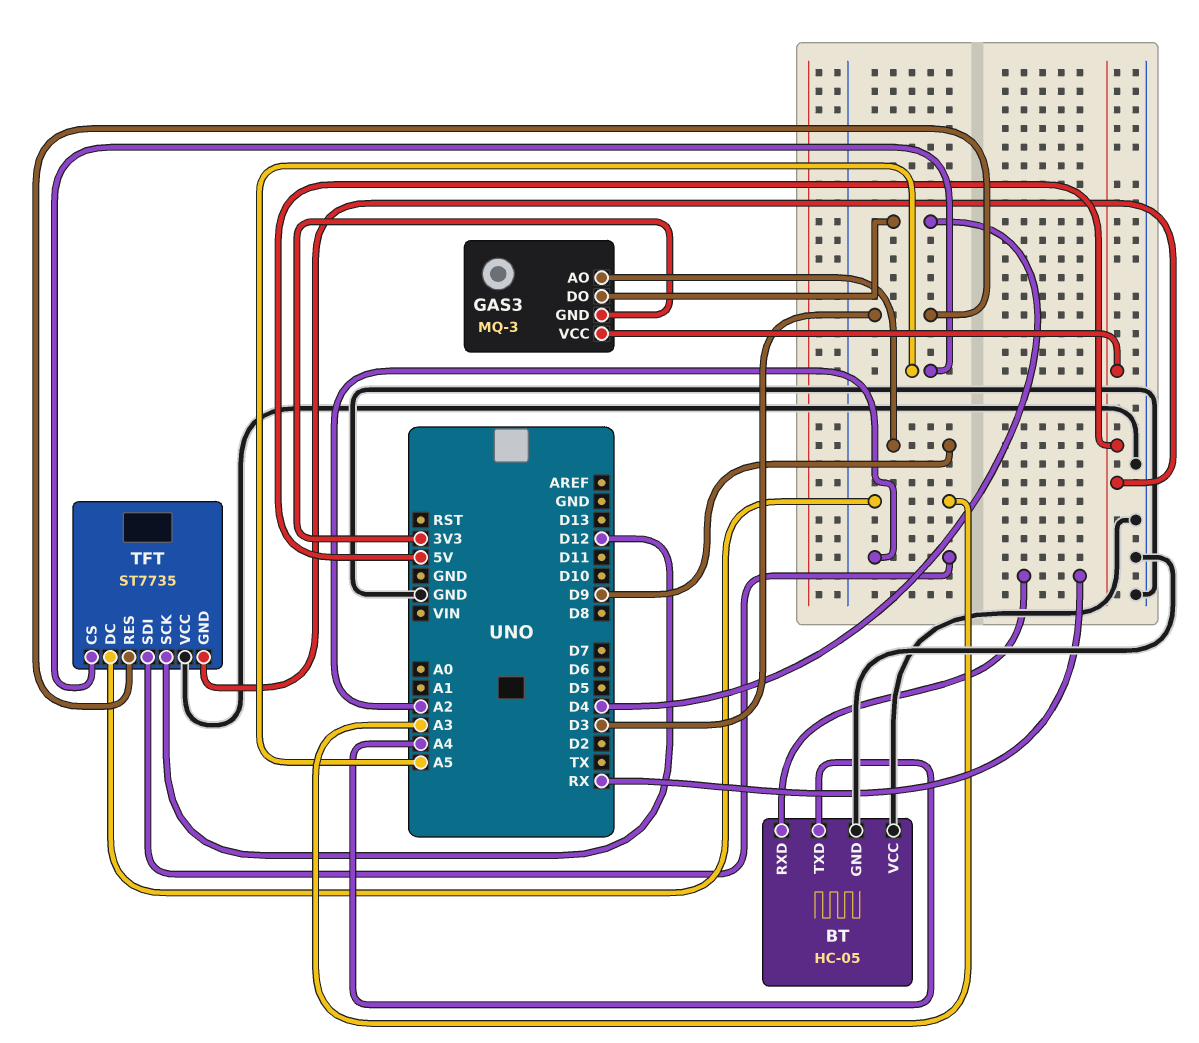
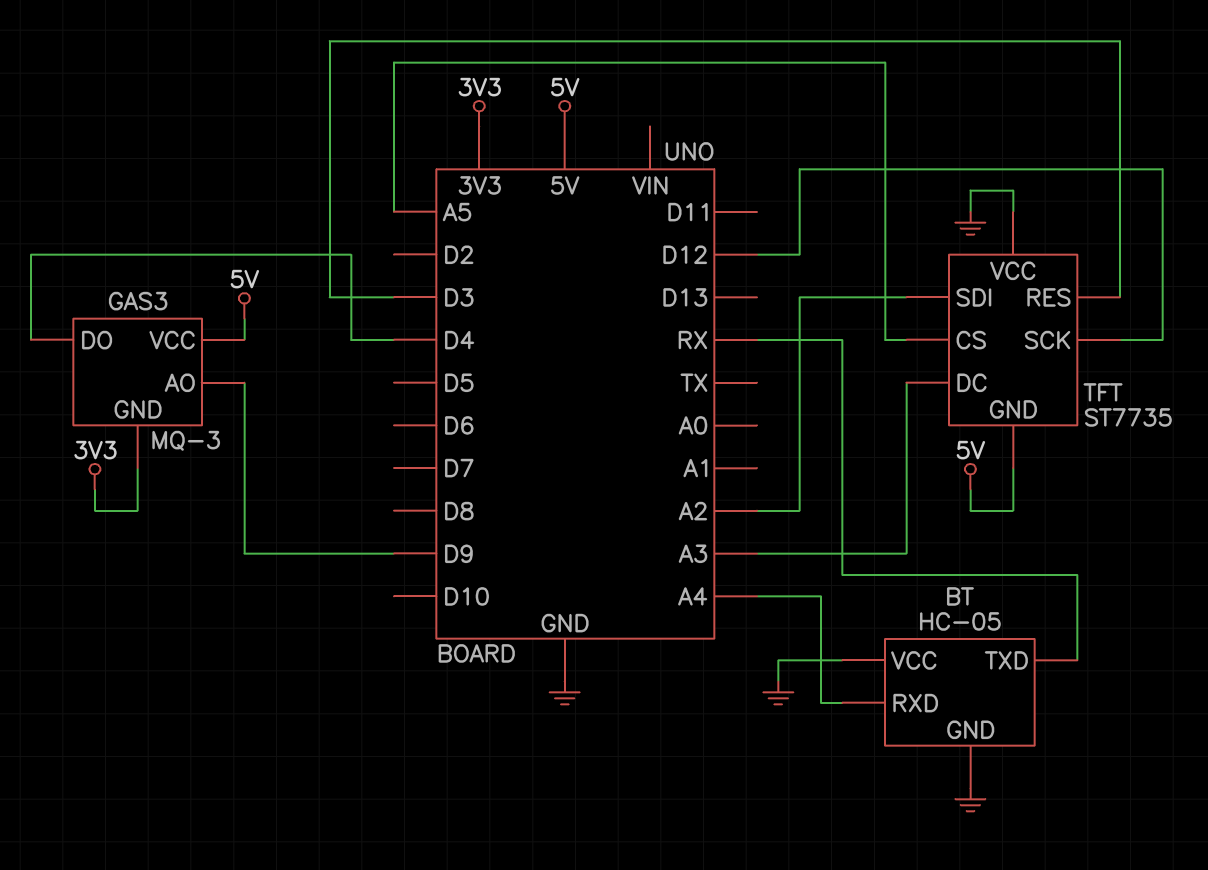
BT pin RXD: RX -> A4
BT pin TXD: A4 -> RX

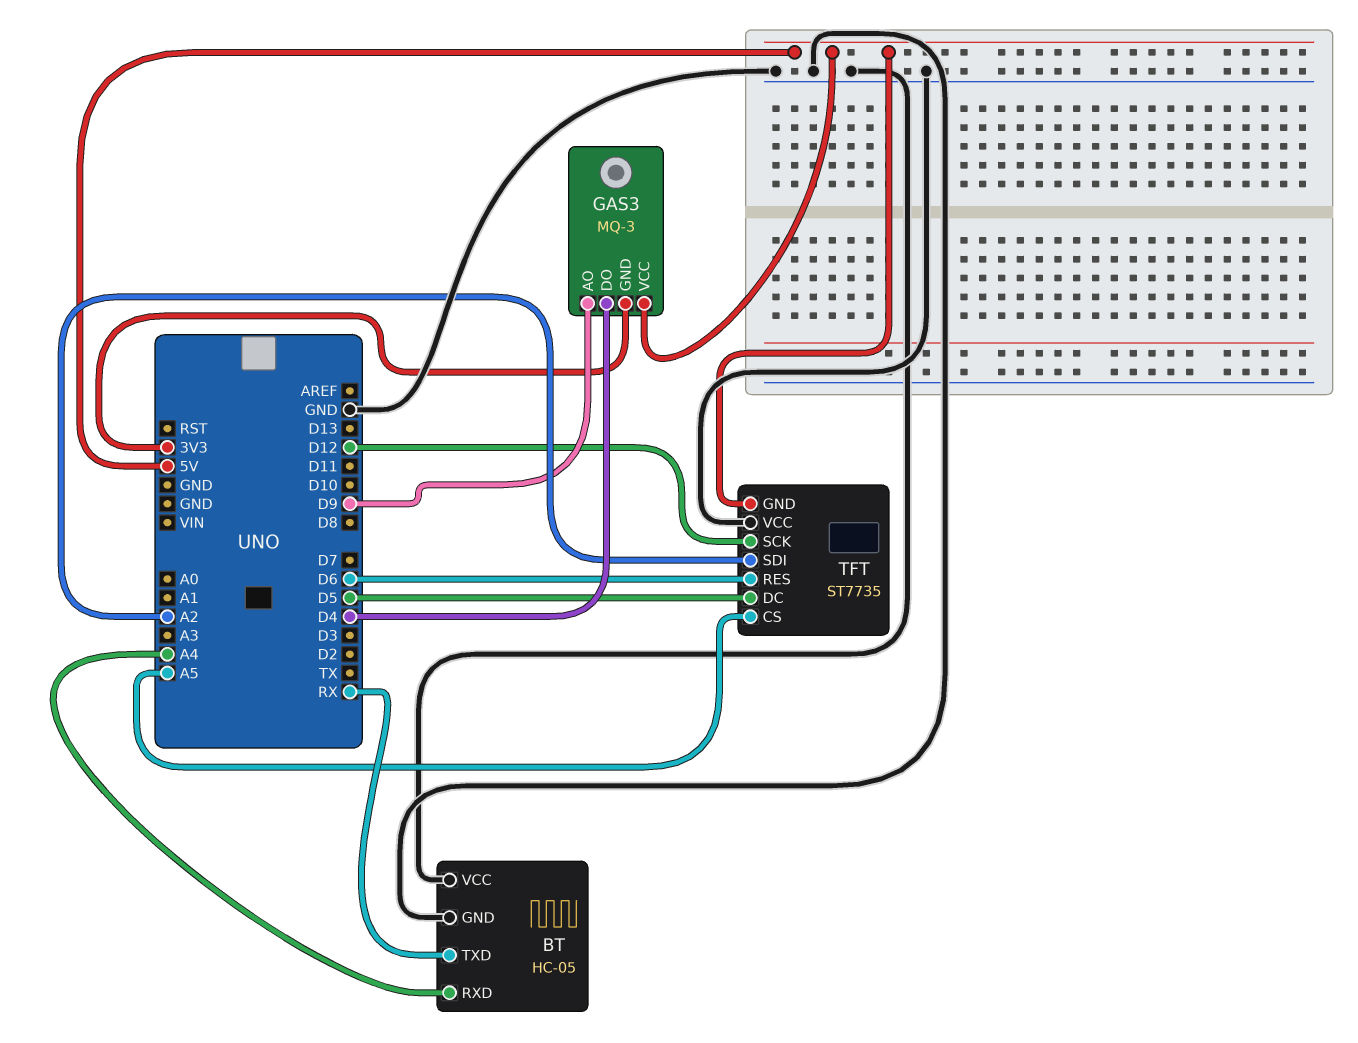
TFT pin DC: A3 -> D5
TFT pin RES: D3 -> D6

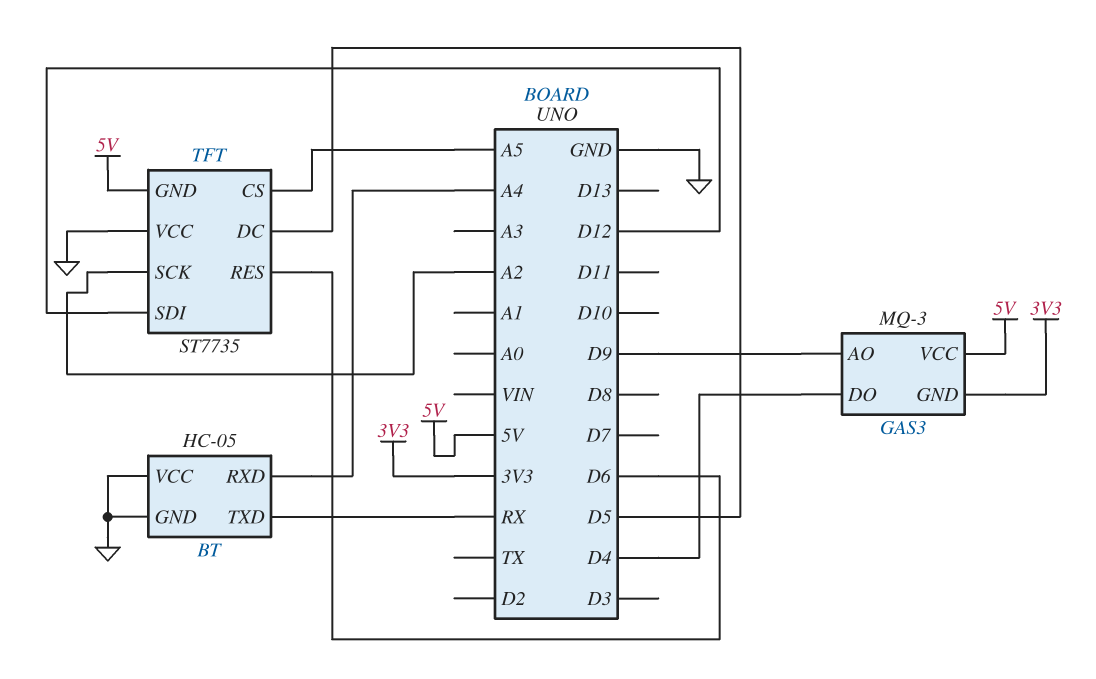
TFT pin SCK: D12 -> A2
TFT pin SDI: A2 -> D12

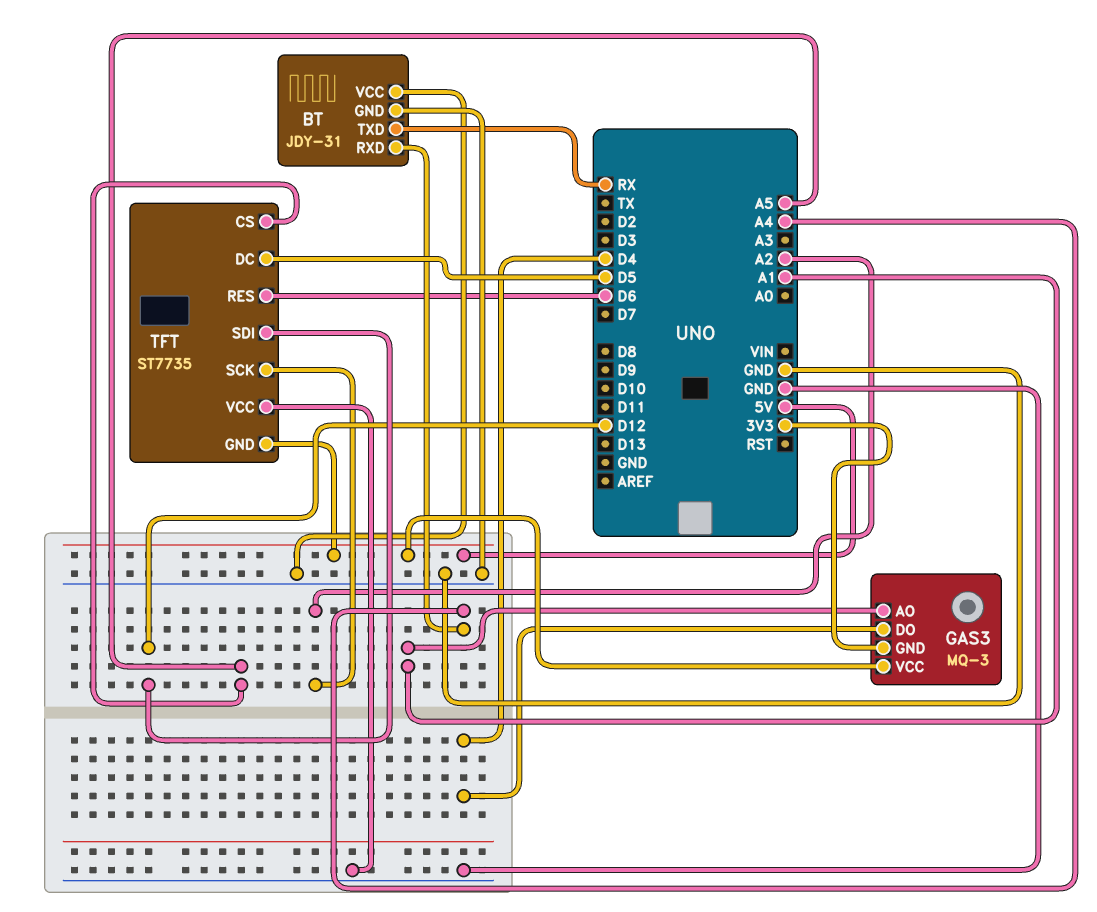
BT: HC-05 -> JDY-31
GAS3 pin AO: D9 -> A1

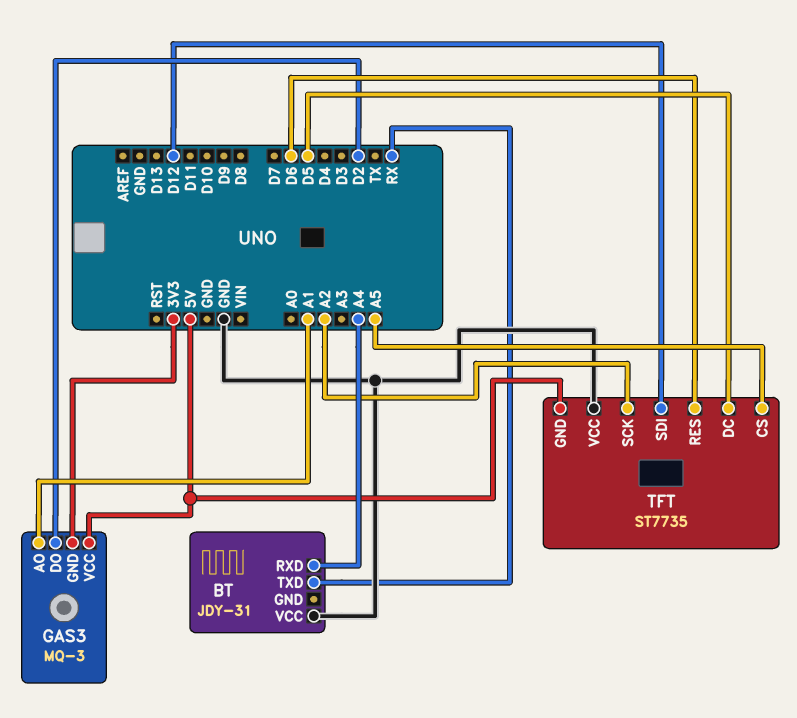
BT pin GND: GND -> none
GAS3 pin DO: D4 -> D2

